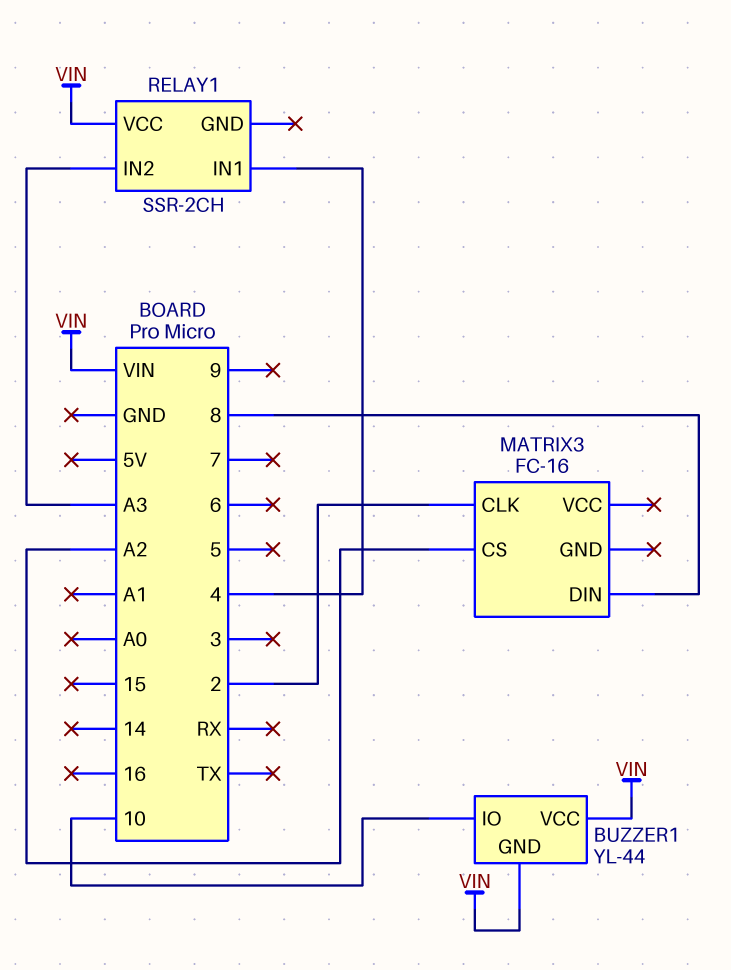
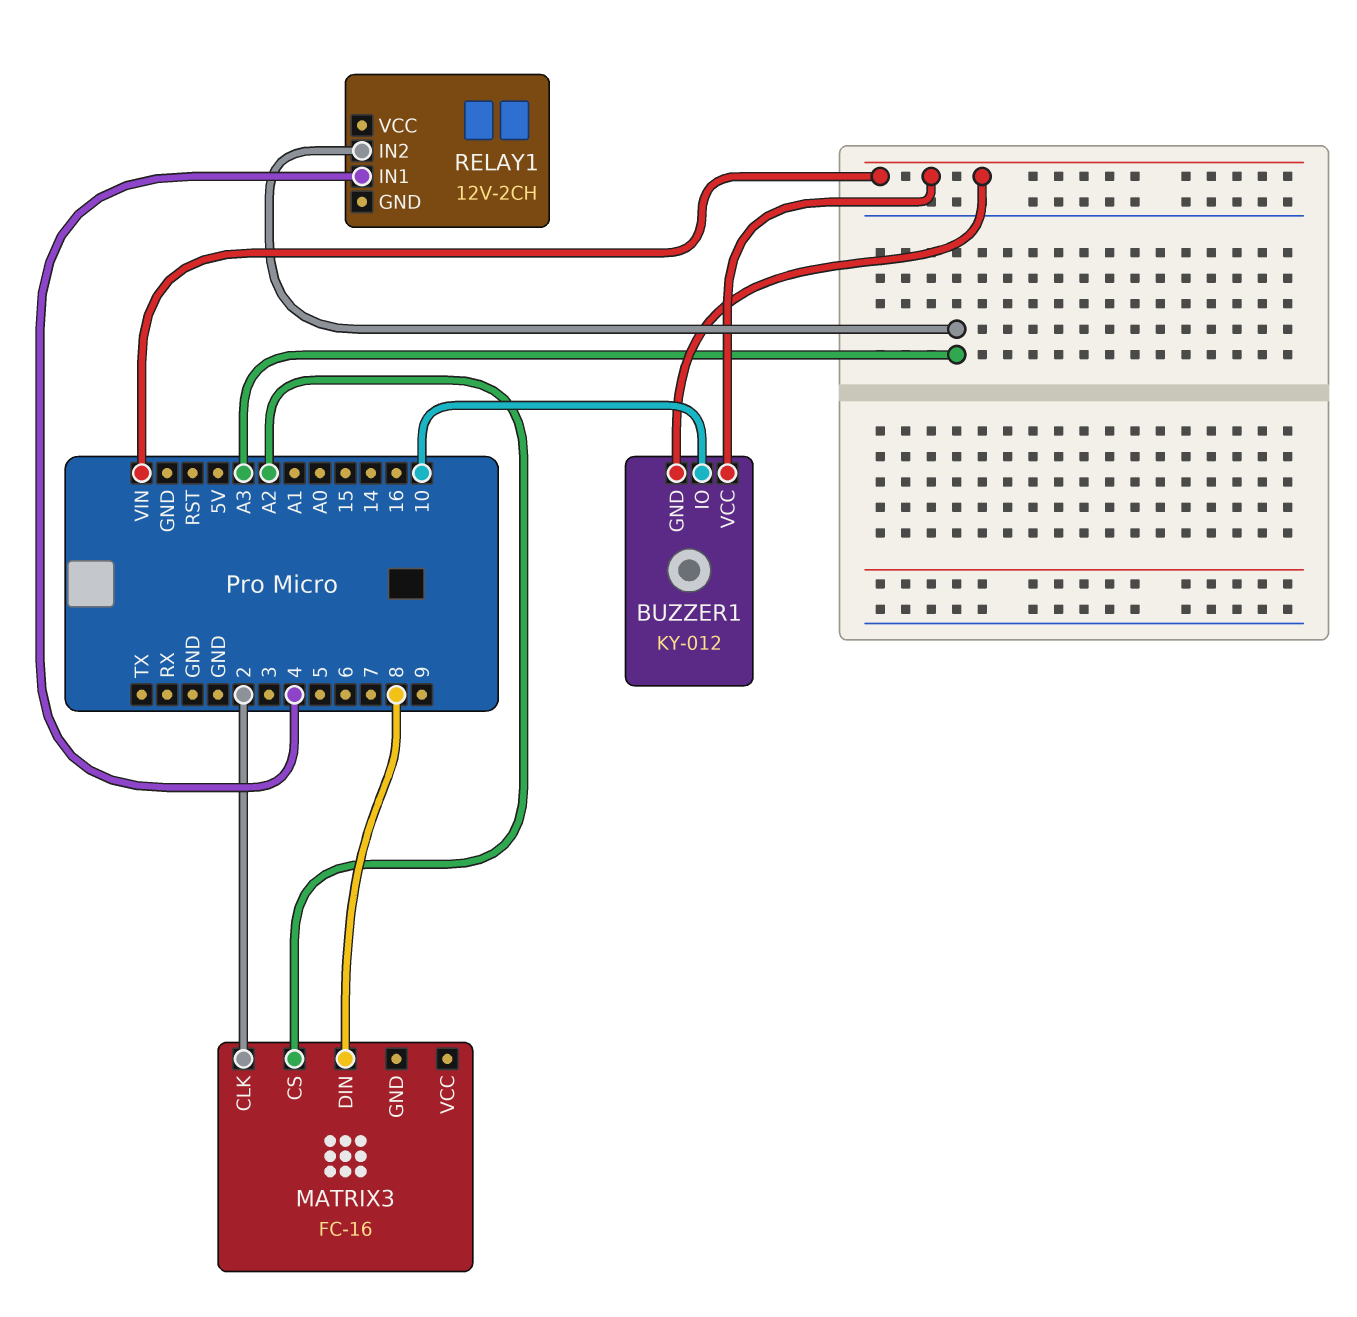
BUZZER1: YL-44 -> KY-012
RELAY1: SSR-2CH -> 12V-2CH
RELAY1 pin VCC: VIN -> none

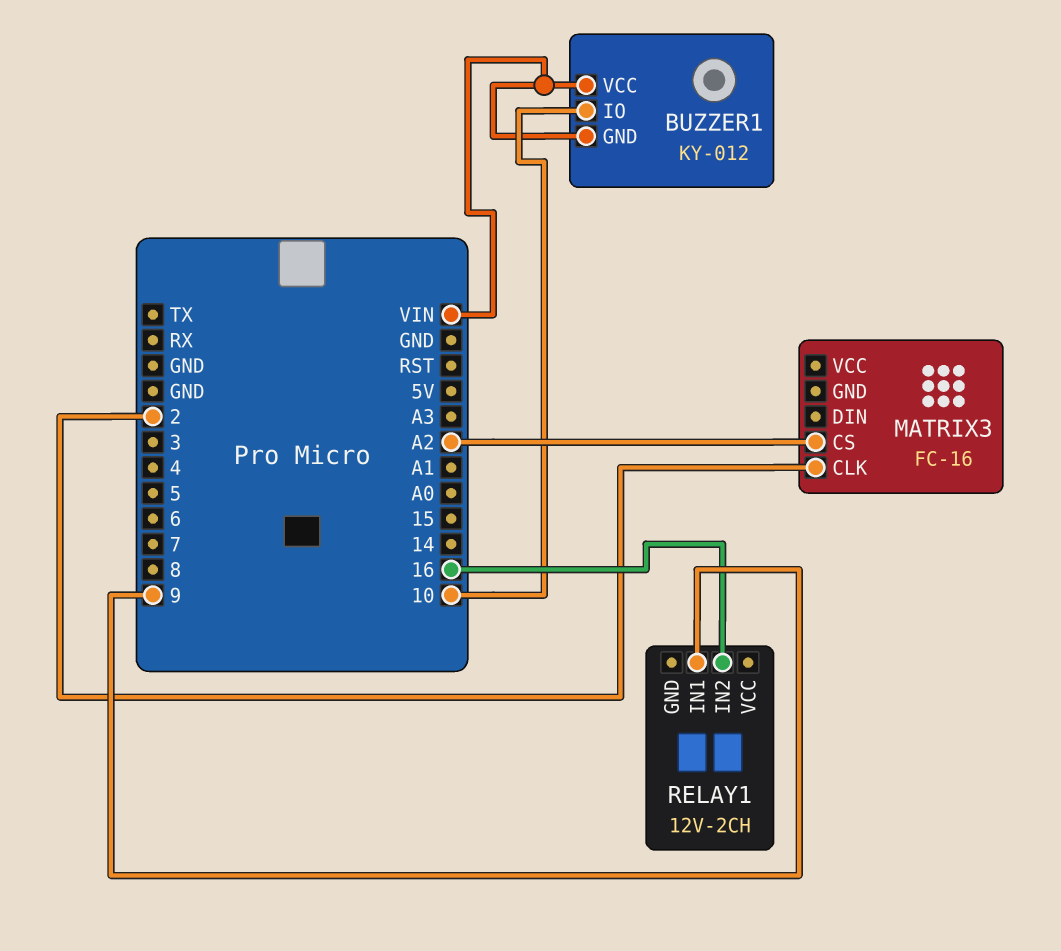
MATRIX3 pin DIN: 8 -> none
RELAY1 pin IN1: 4 -> 9
RELAY1 pin IN2: A3 -> 16

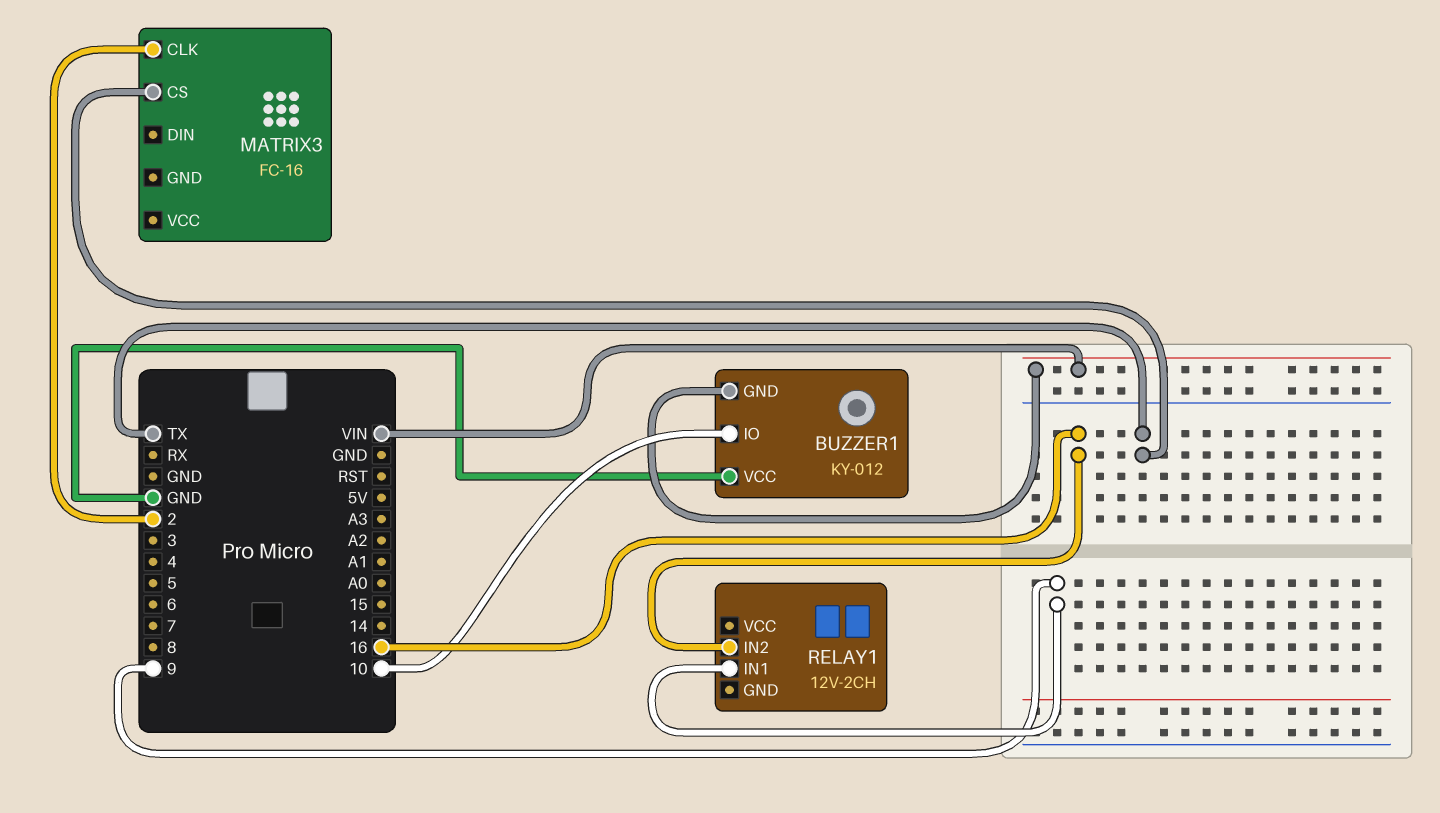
BUZZER1 pin VCC: VIN -> GND
MATRIX3 pin CS: A2 -> TX

